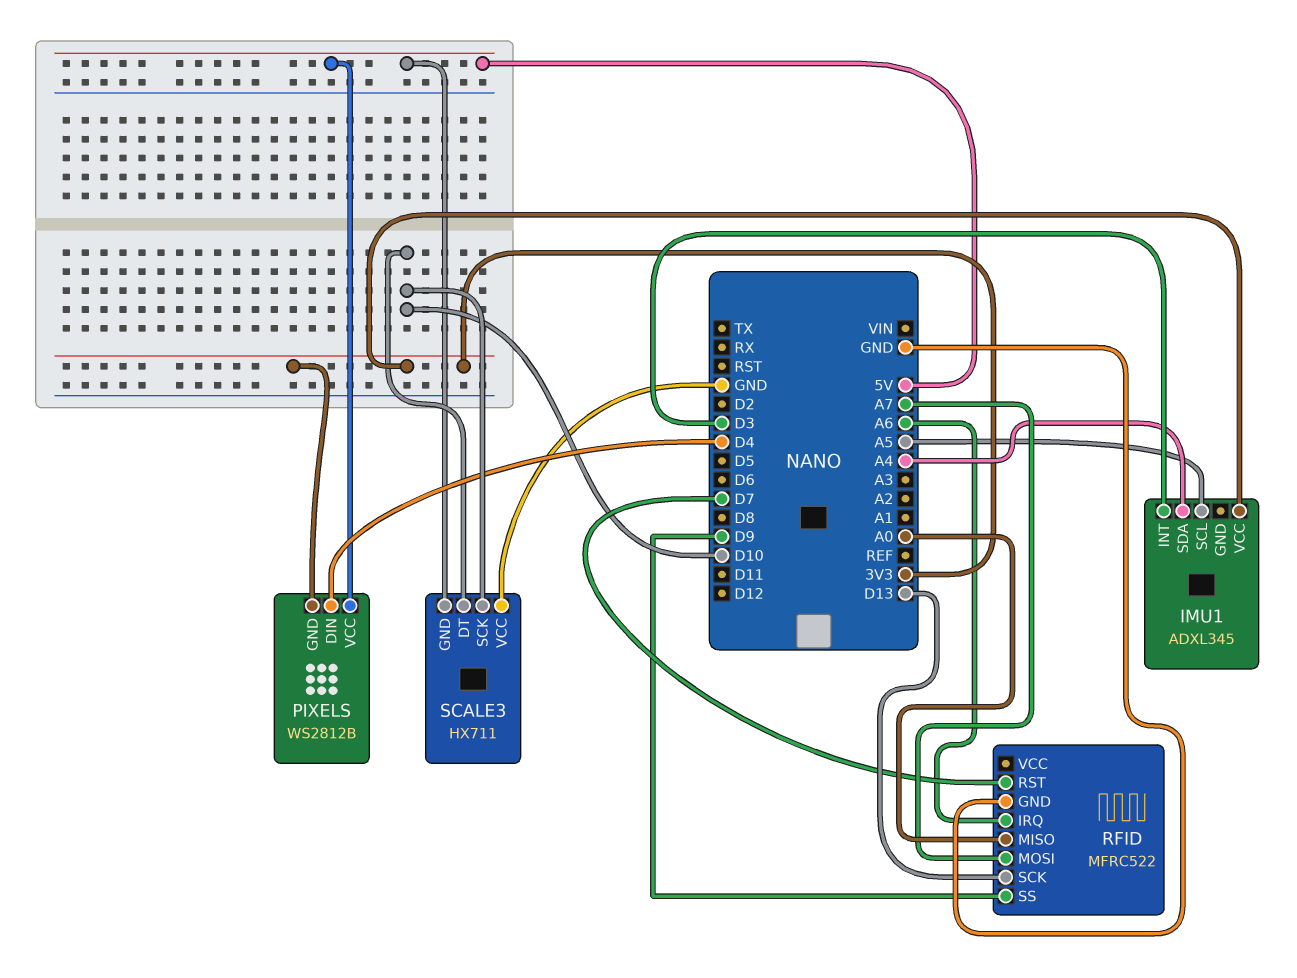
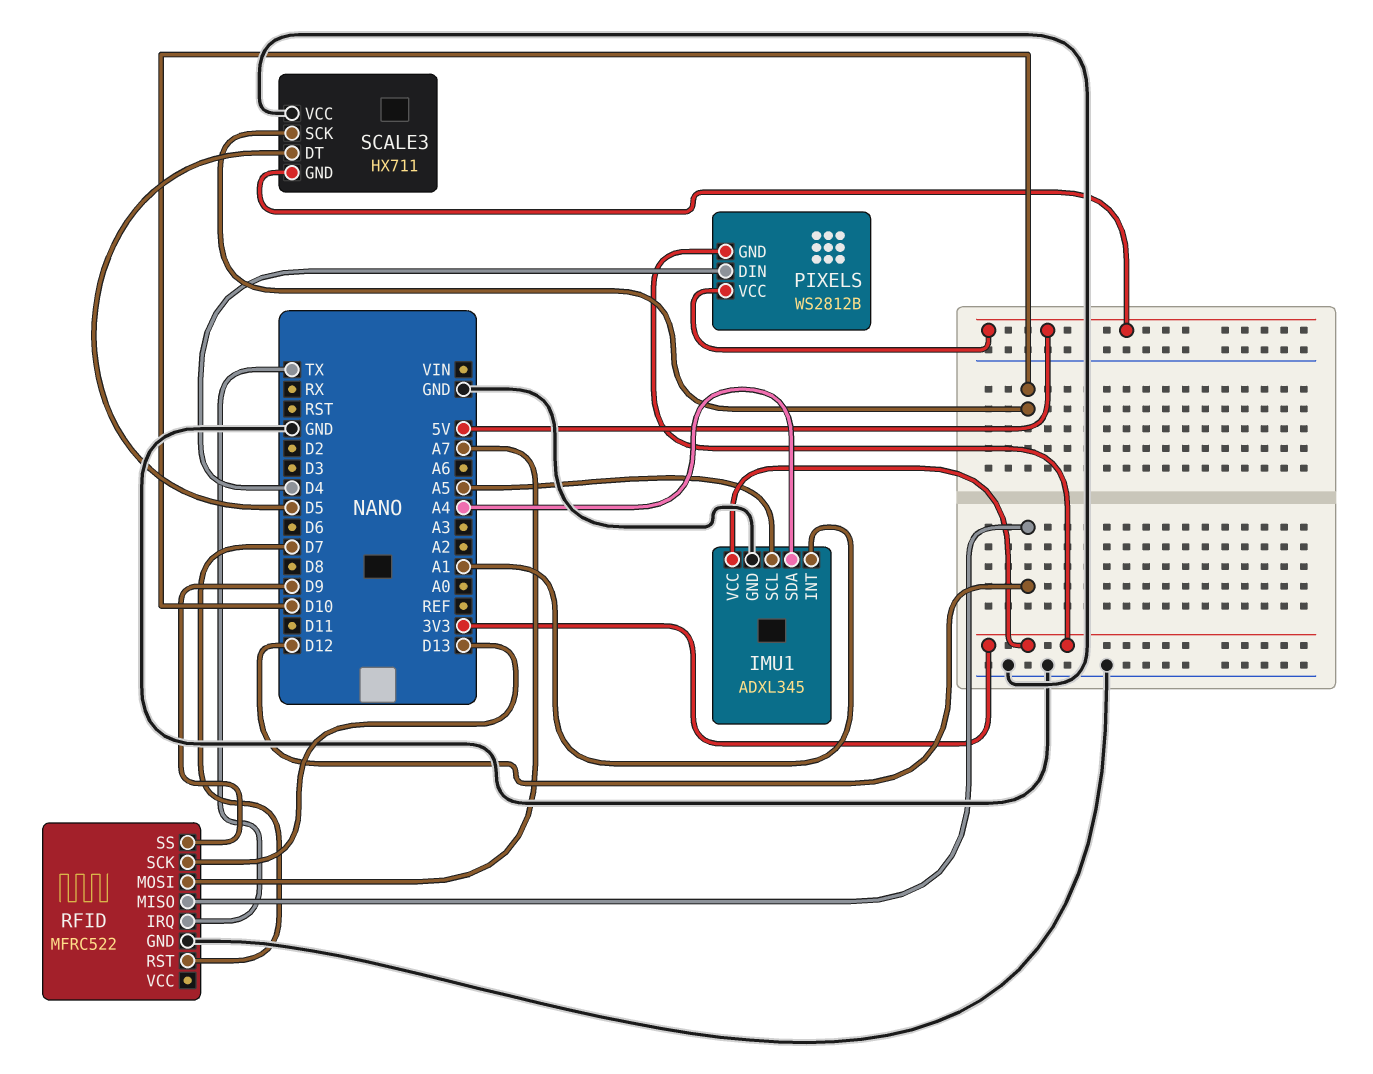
IMU1 pin GND: none -> GND
IMU1 pin INT: D3 -> A1
RFID pin IRQ: A6 -> TX
RFID pin MISO: A0 -> D12
SCALE3 pin DT: D10 -> D5

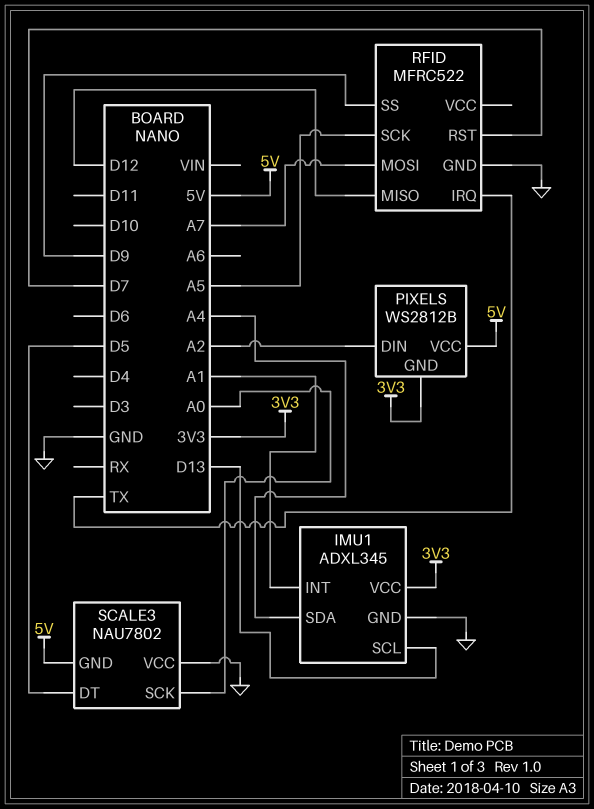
IMU1 pin SCL: A5 -> D13
PIXELS pin DIN: D4 -> A2
RFID pin SCK: D13 -> A5
SCALE3: HX711 -> NAU7802
SCALE3 pin SCK: D10 -> A0

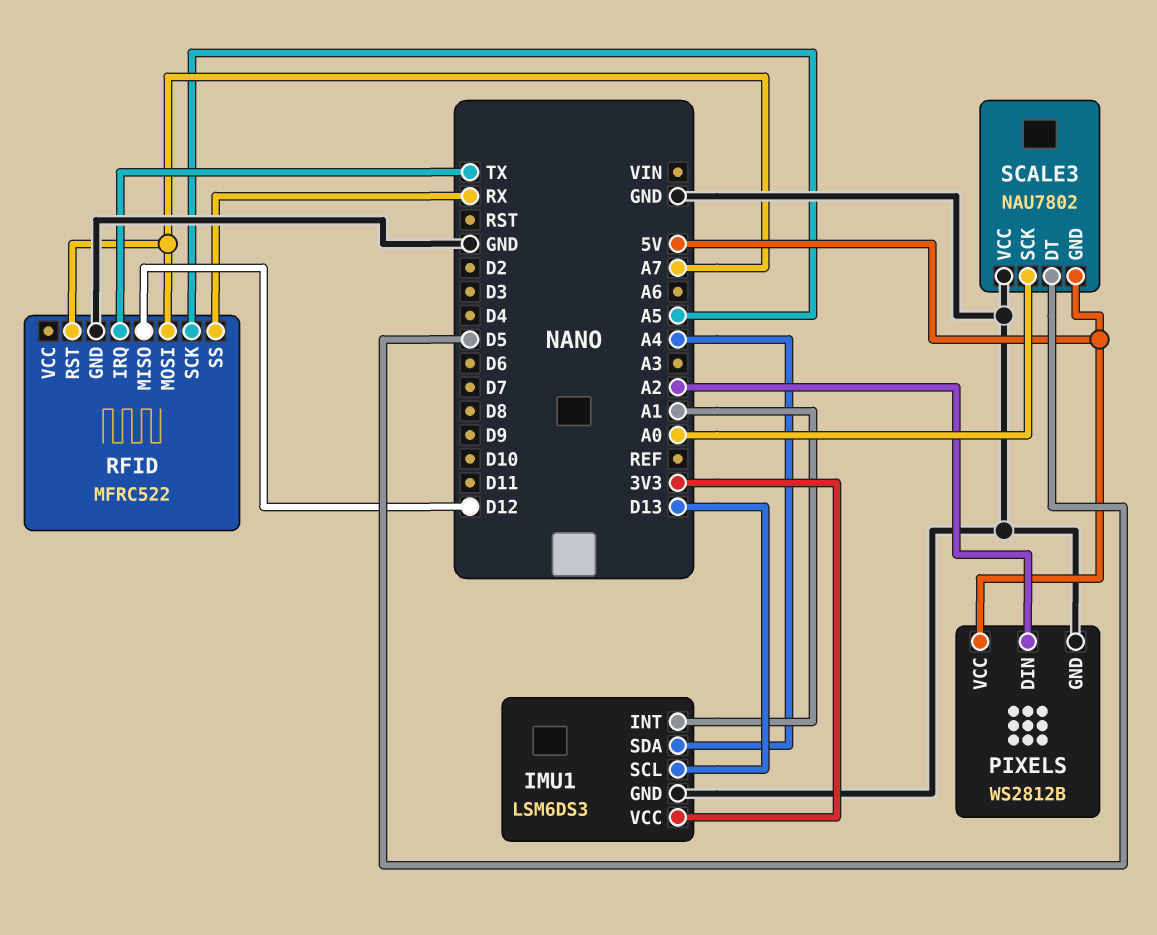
IMU1: ADXL345 -> LSM6DS3
PIXELS pin GND: 3V3 -> GND
RFID pin RST: D7 -> A7
RFID pin SS: D9 -> RX

